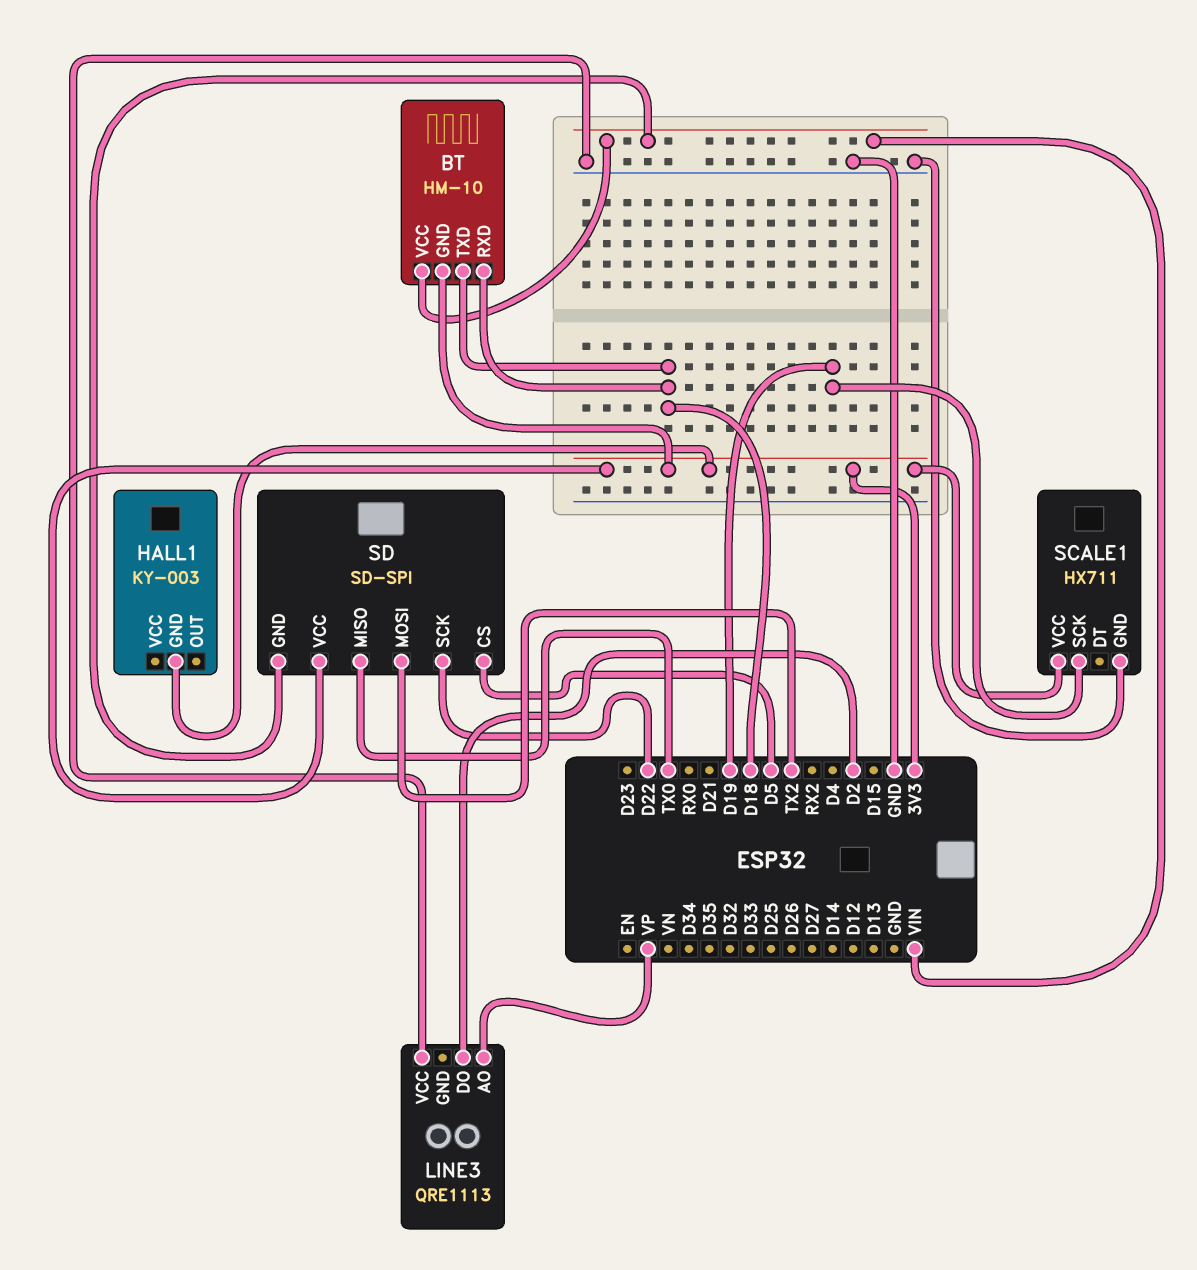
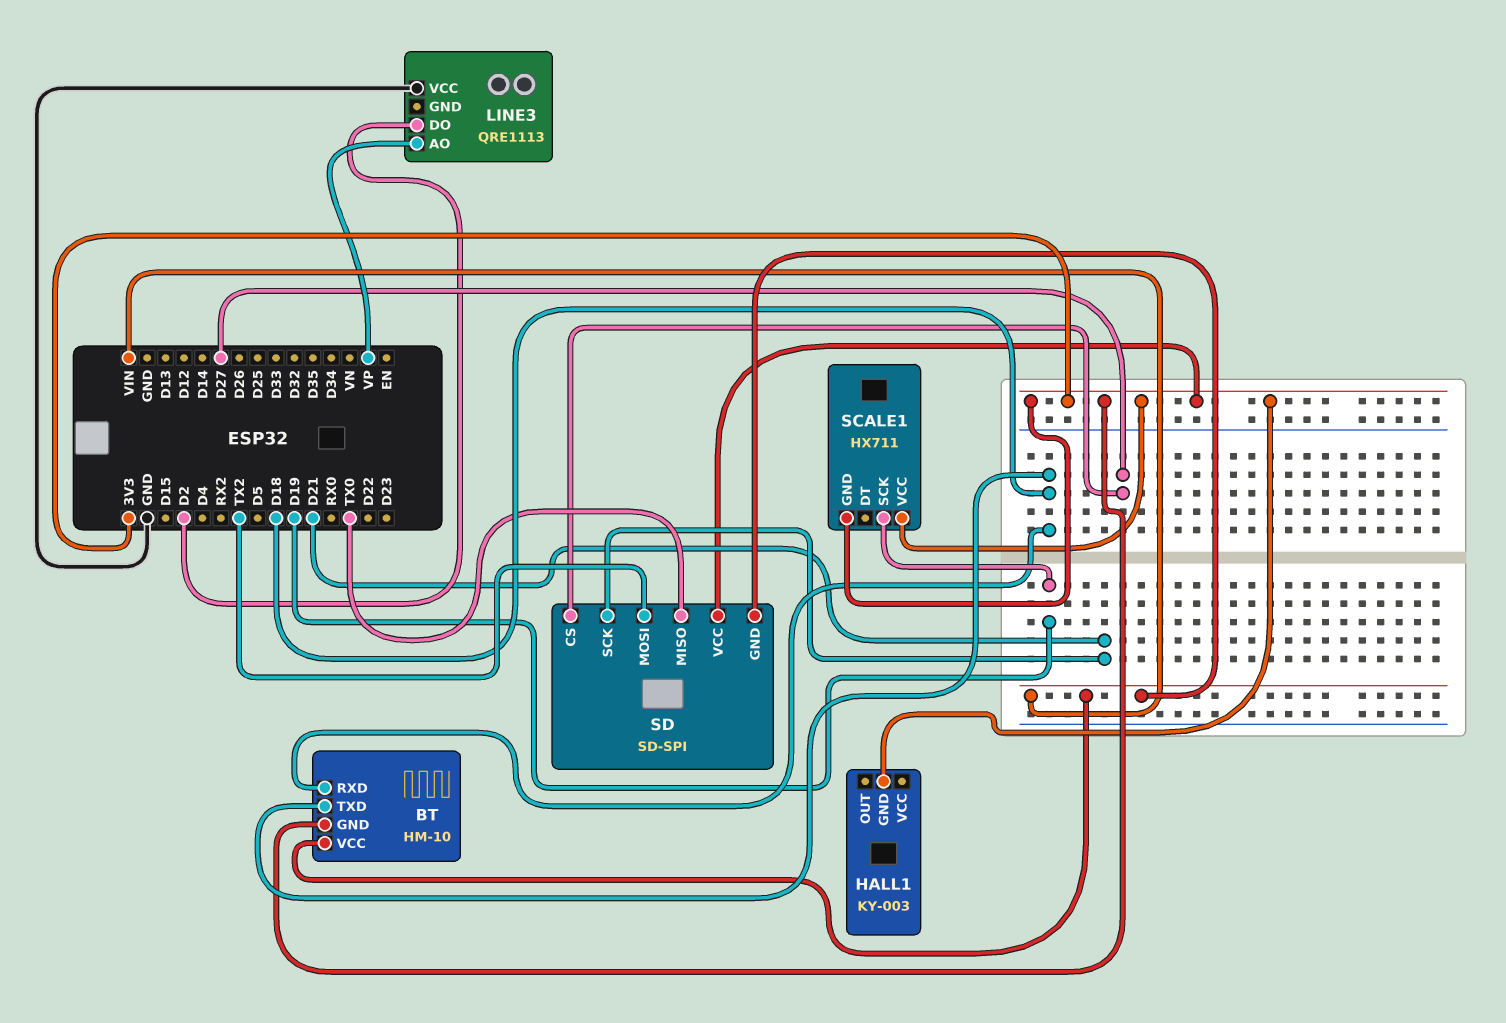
SCALE1 pin GND: GND -> 3V3
SD pin CS: D5 -> D27
SD pin SCK: D22 -> D21

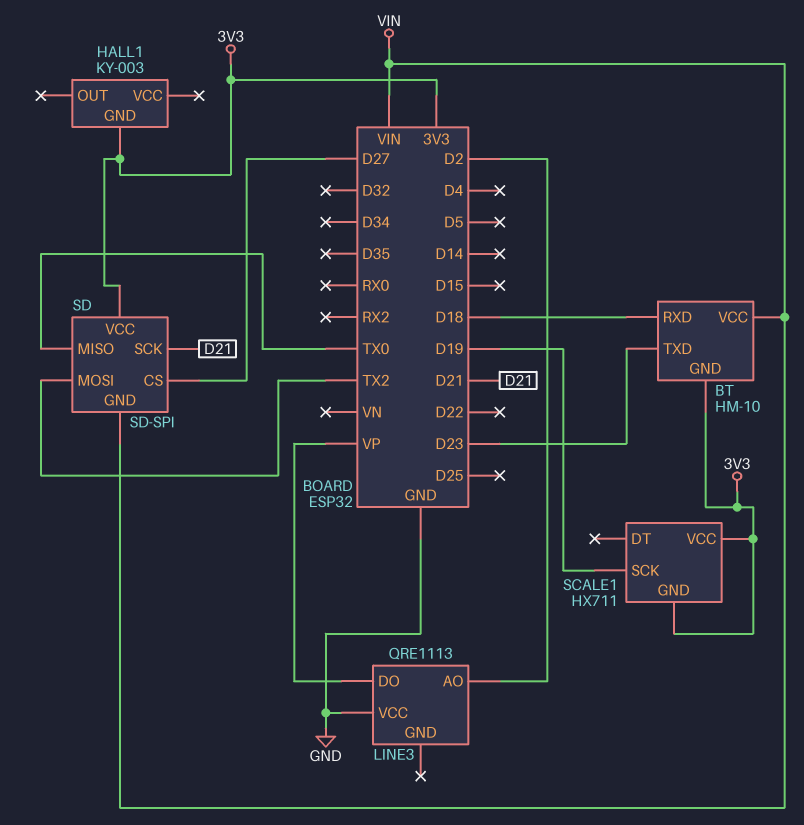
BT pin TXD: D18 -> D23
LINE3 pin AO: VP -> D2
LINE3 pin DO: D2 -> VP

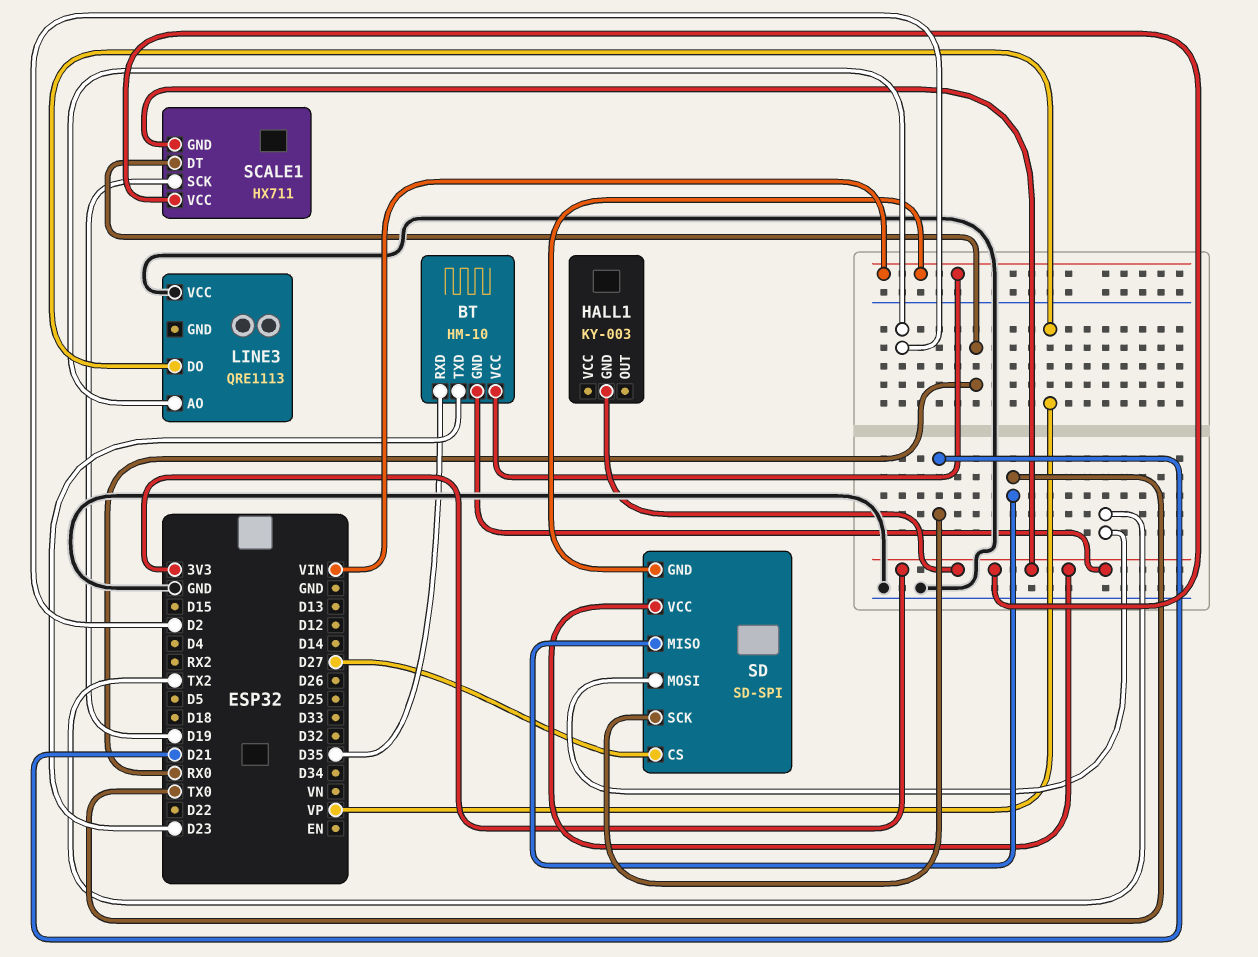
BT pin RXD: D18 -> D35
SCALE1 pin DT: none -> RX0

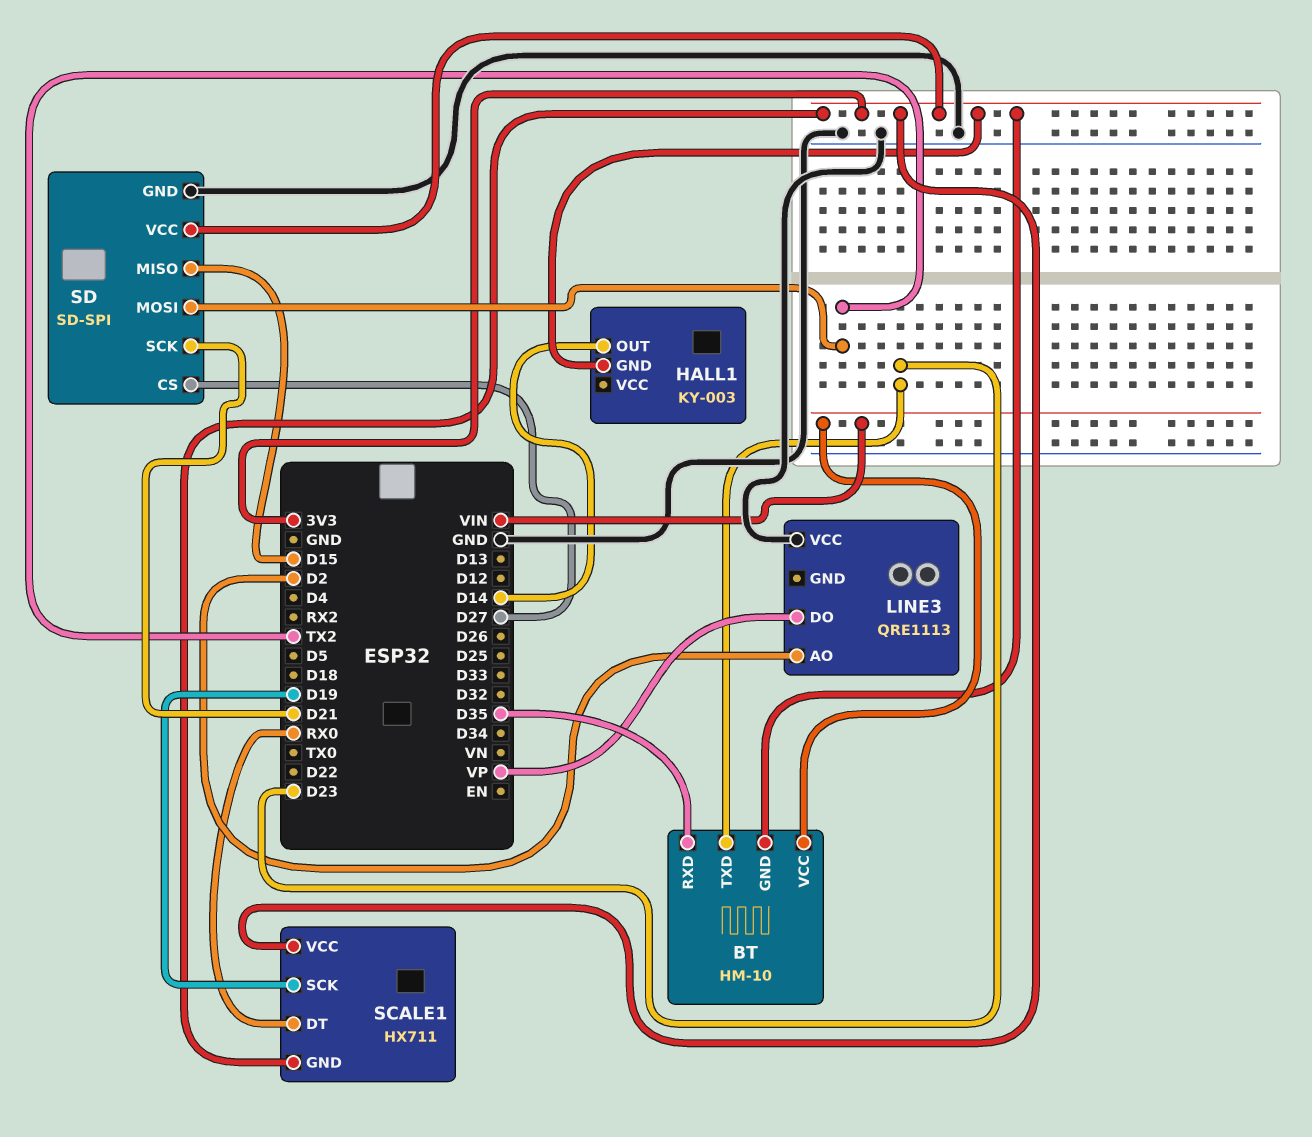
HALL1 pin OUT: none -> D14
SD pin GND: VIN -> GND
SD pin MISO: TX0 -> D15

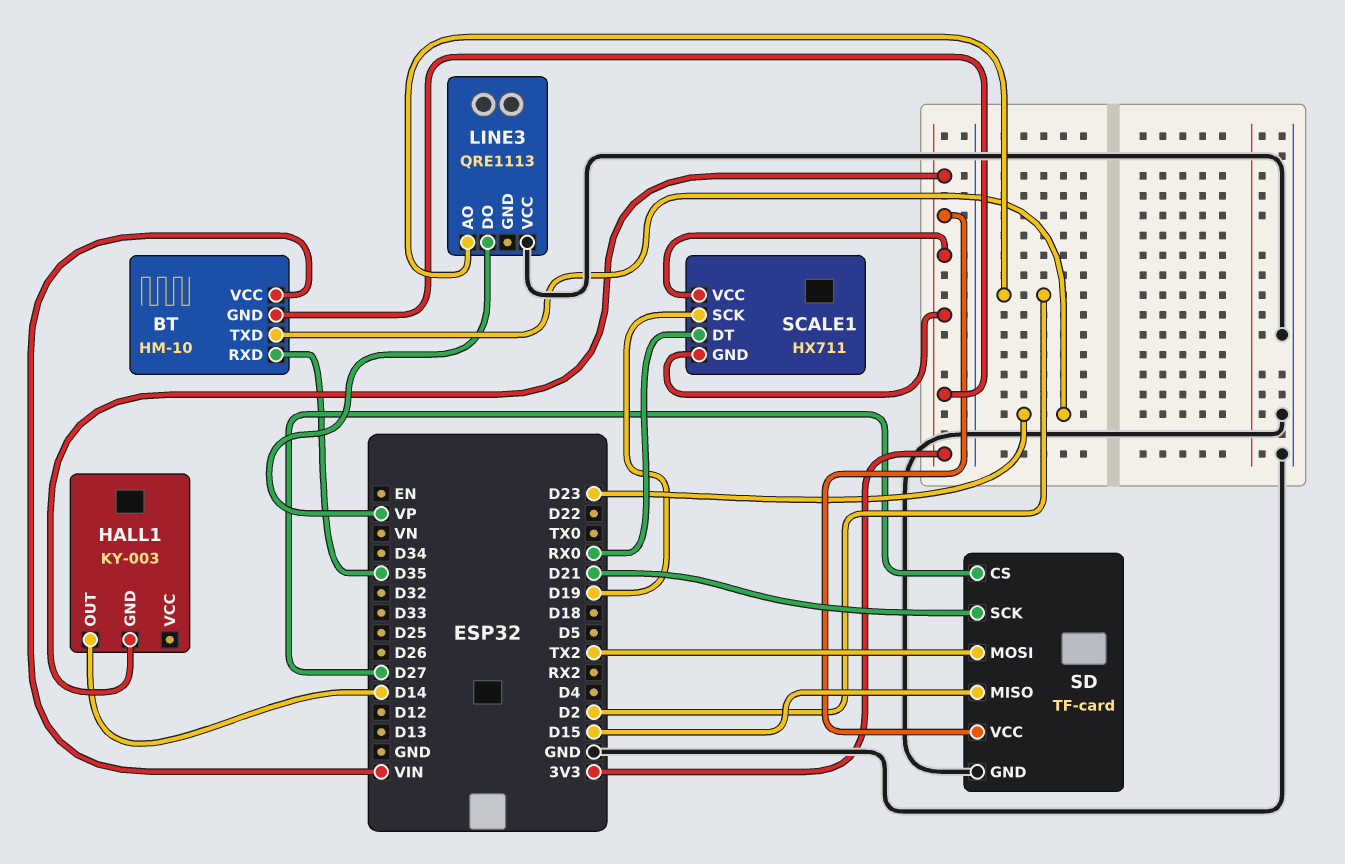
SD: SD-SPI -> TF-card

